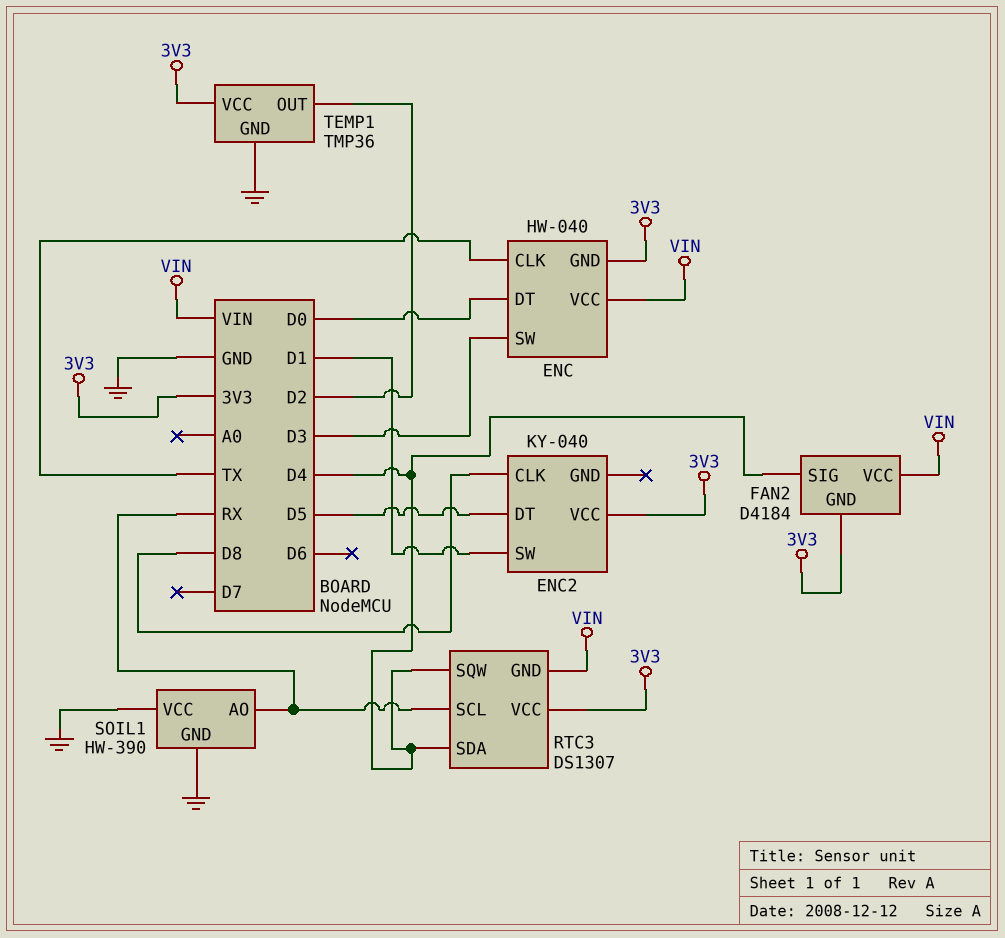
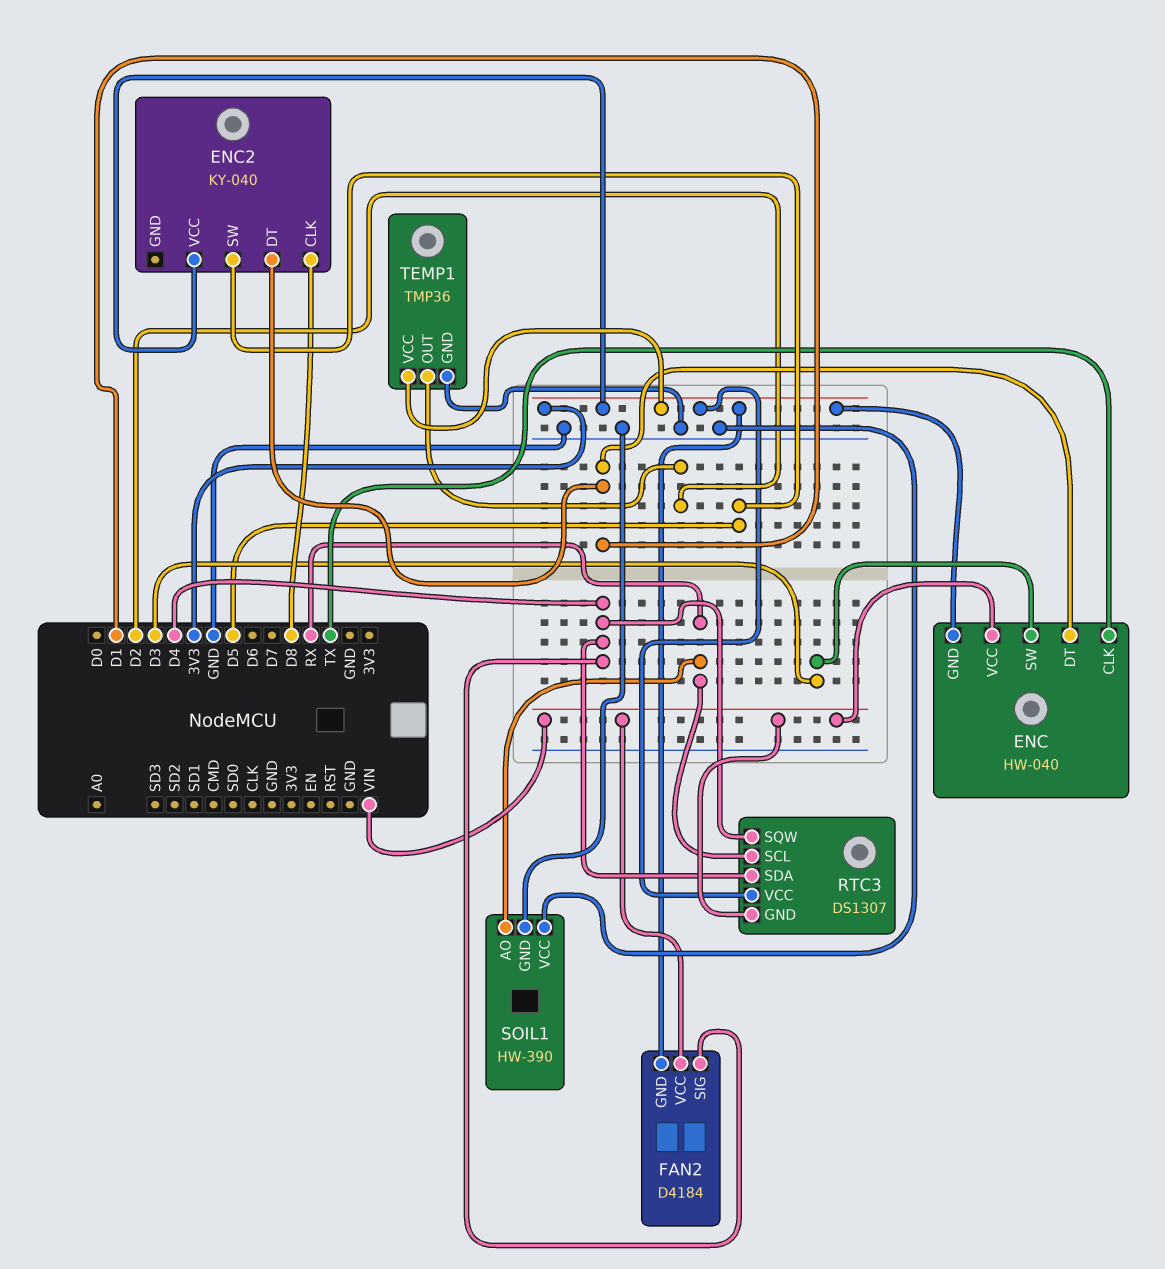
ENC pin DT: D0 -> D1
ENC2 pin DT: D5 -> D1
ENC2 pin SW: D1 -> D5

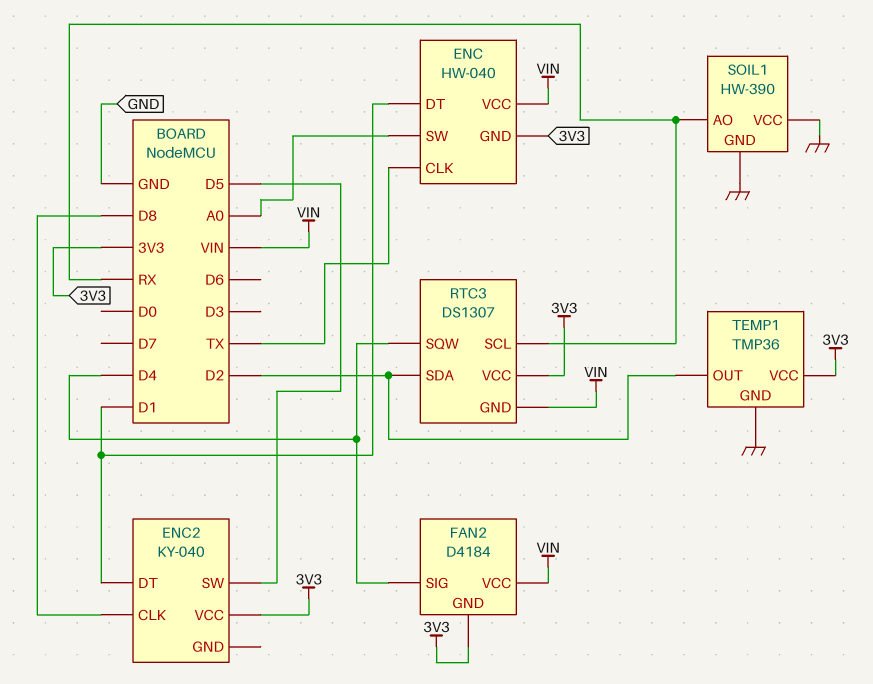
ENC pin SW: D3 -> A0
RTC3 pin SDA: D4 -> D2

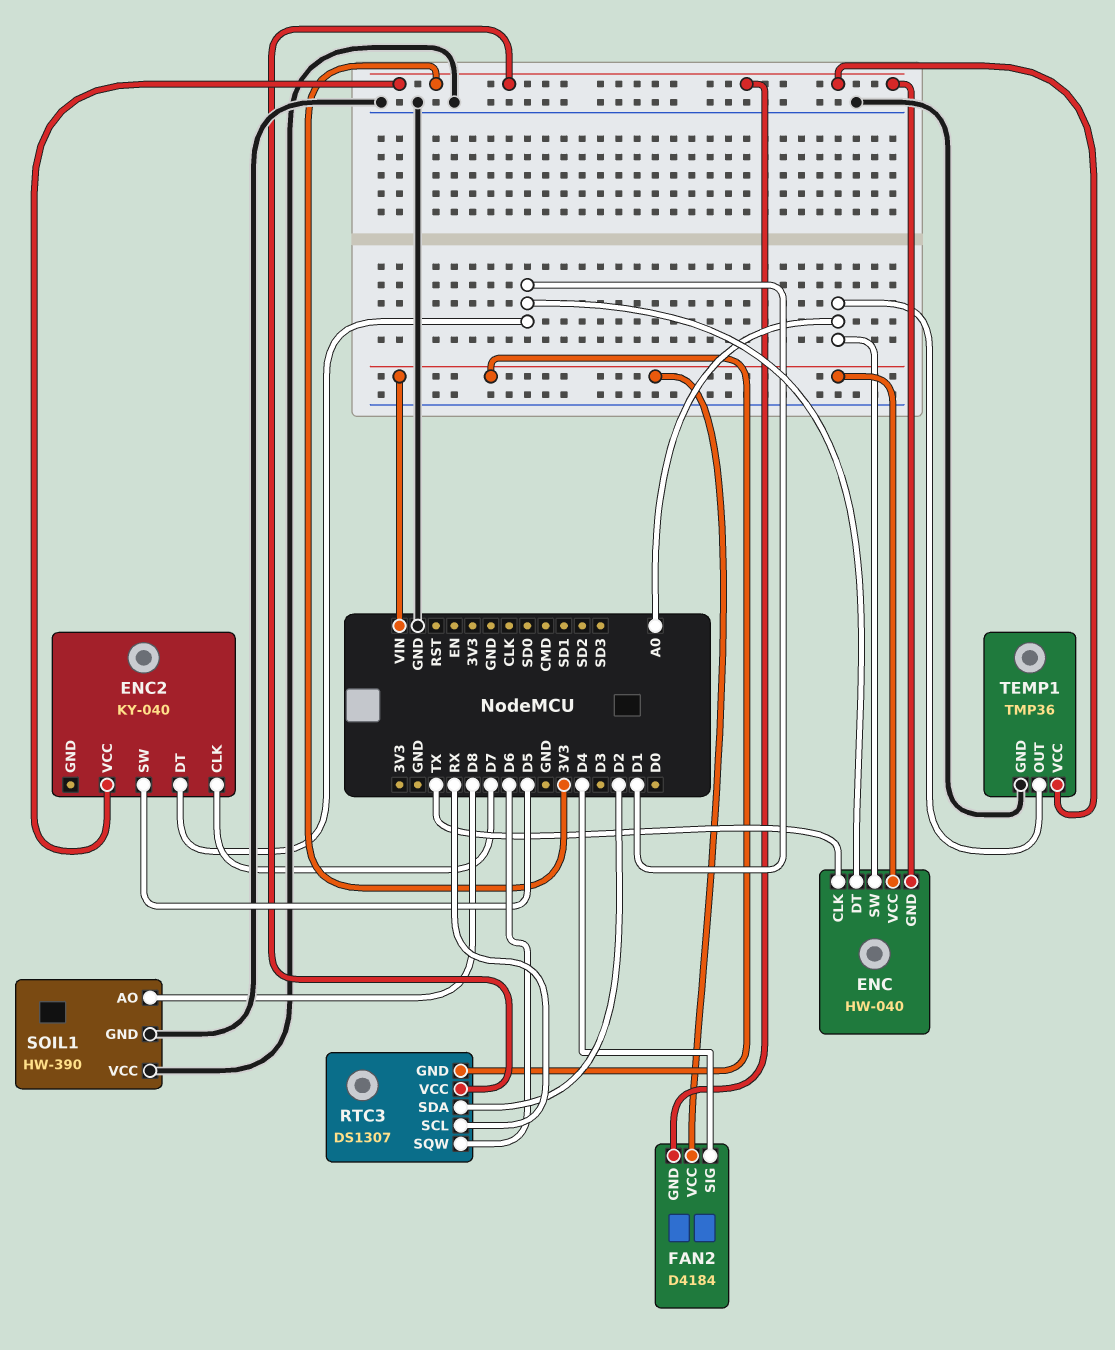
ENC2 pin CLK: D8 -> D7
RTC3 pin SQW: D4 -> D6
SOIL1 pin AO: RX -> D8
TEMP1 pin OUT: D2 -> A0

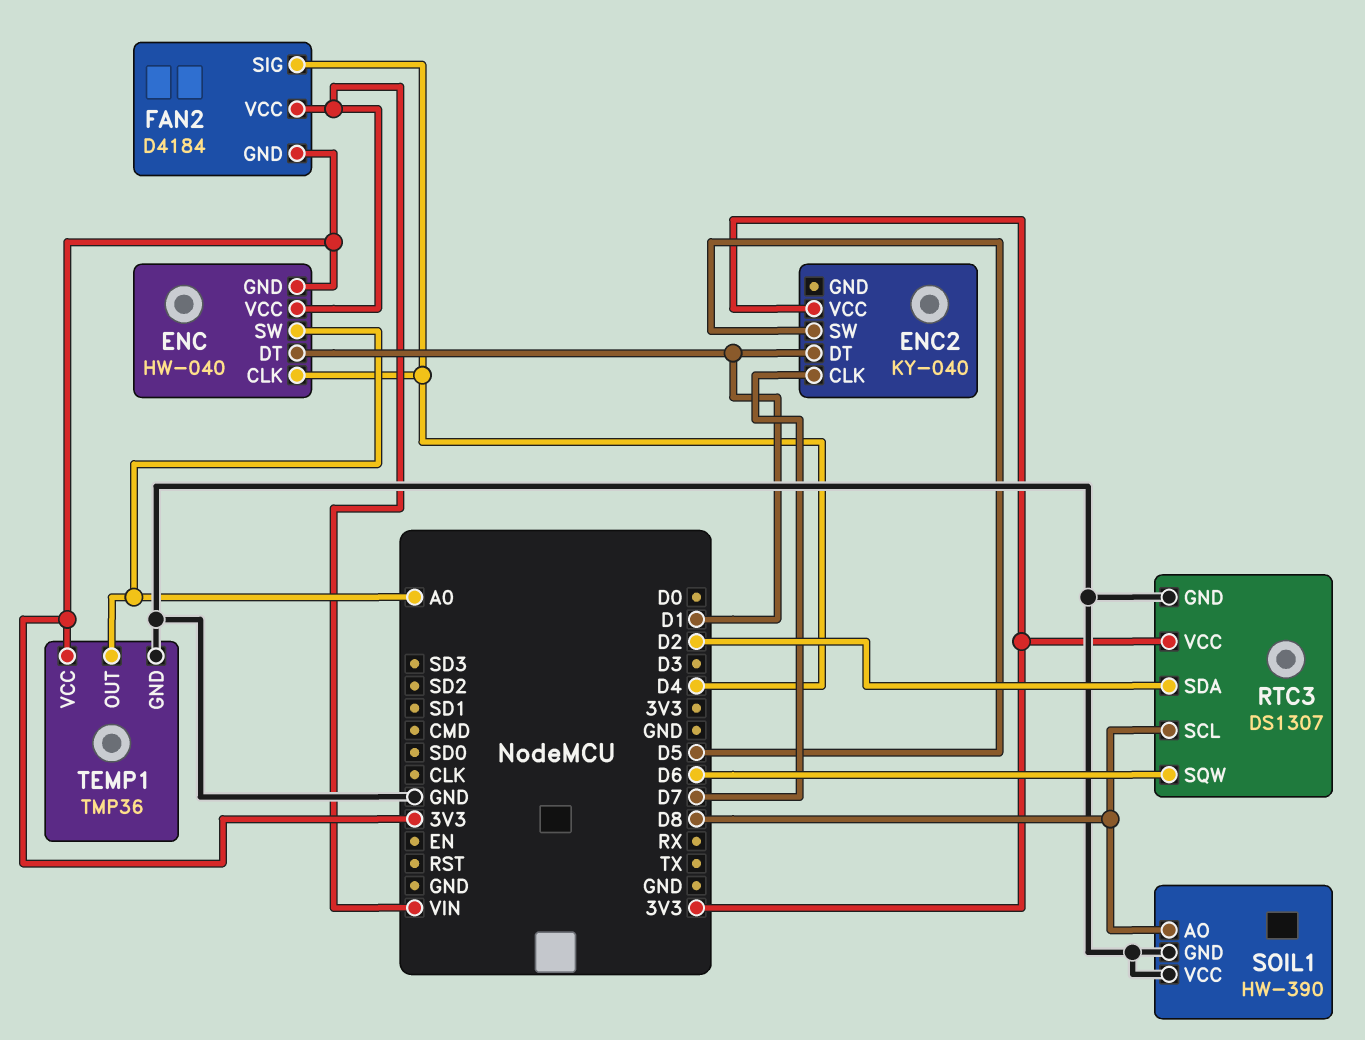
ENC pin CLK: TX -> D4
RTC3 pin GND: VIN -> GND
RTC3 pin SCL: RX -> D8

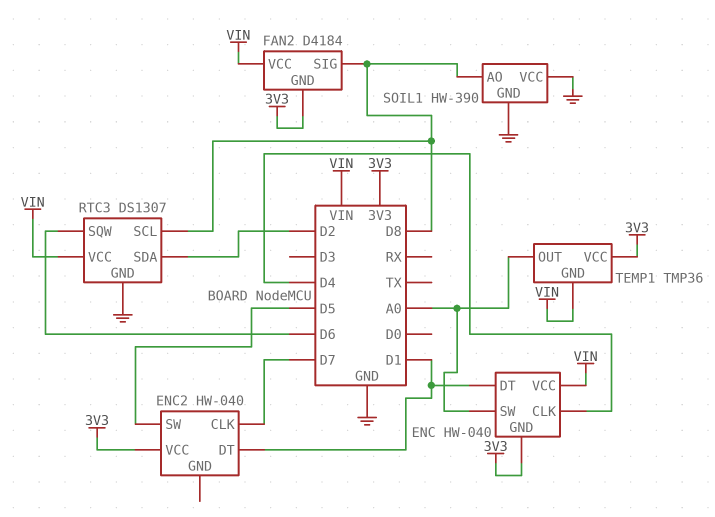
ENC2: KY-040 -> HW-040
FAN2 pin SIG: D4 -> D8
RTC3 pin VCC: 3V3 -> VIN
TEMP1 pin GND: GND -> VIN

